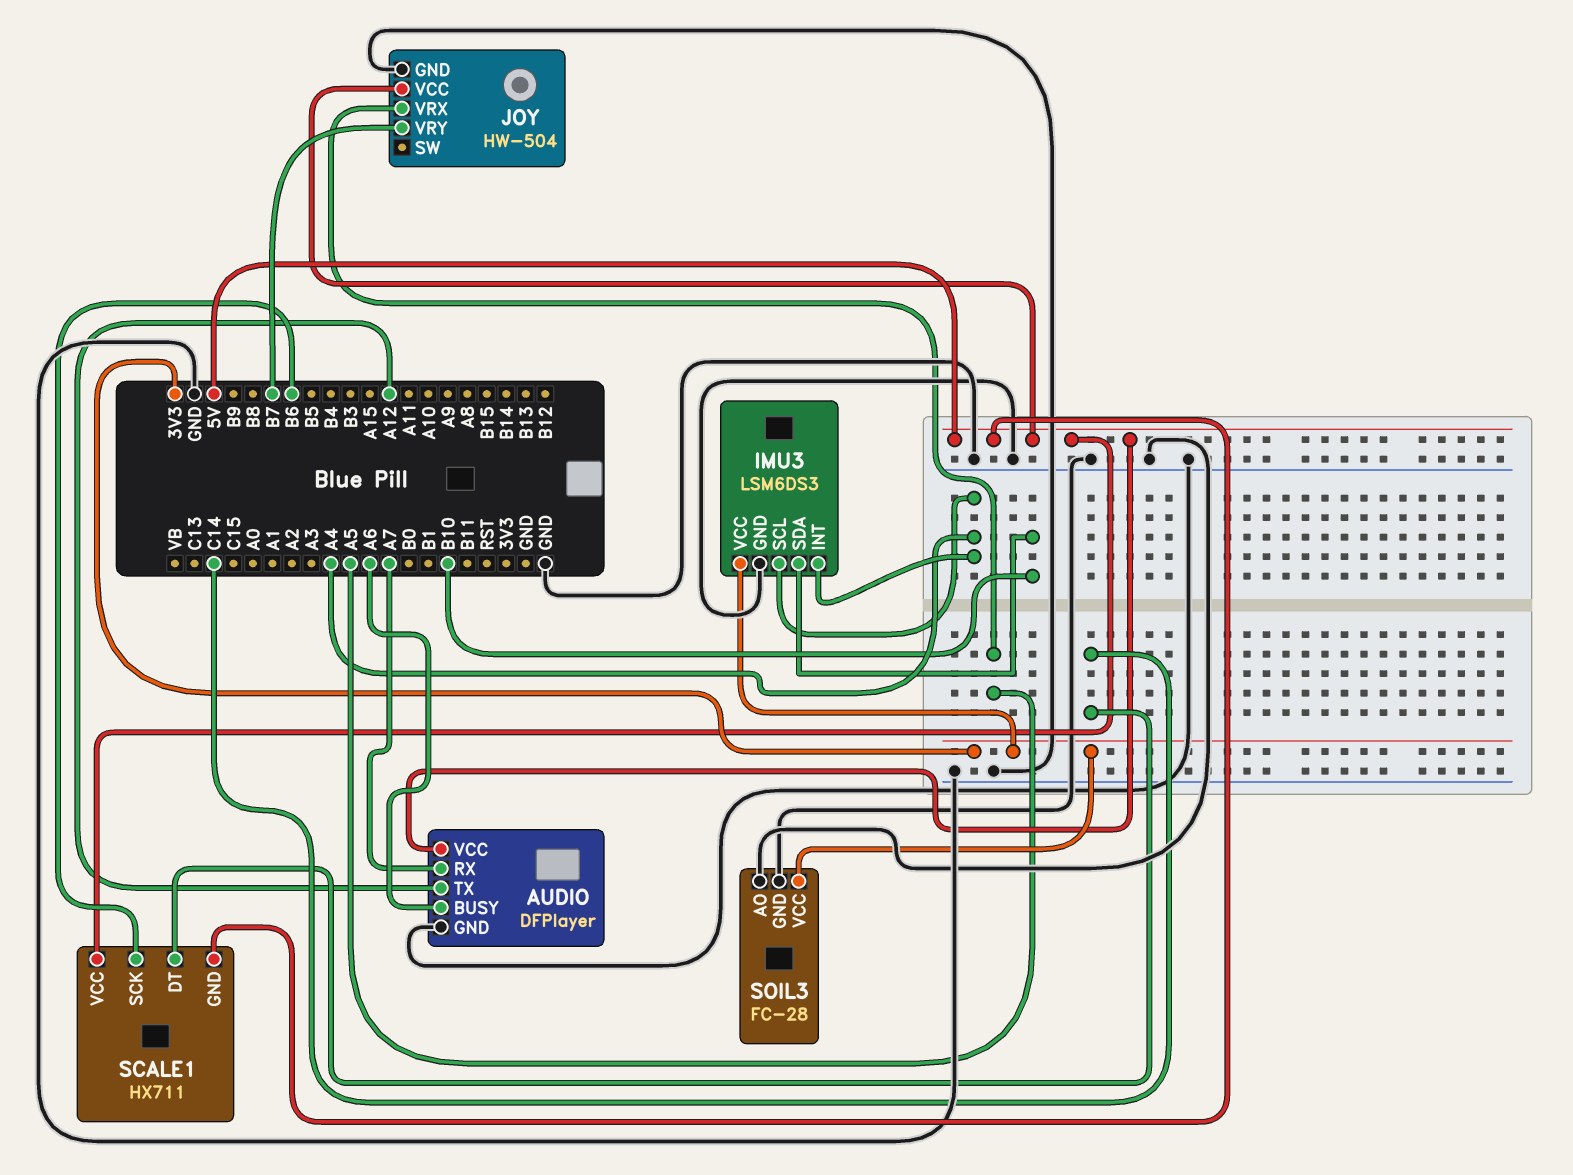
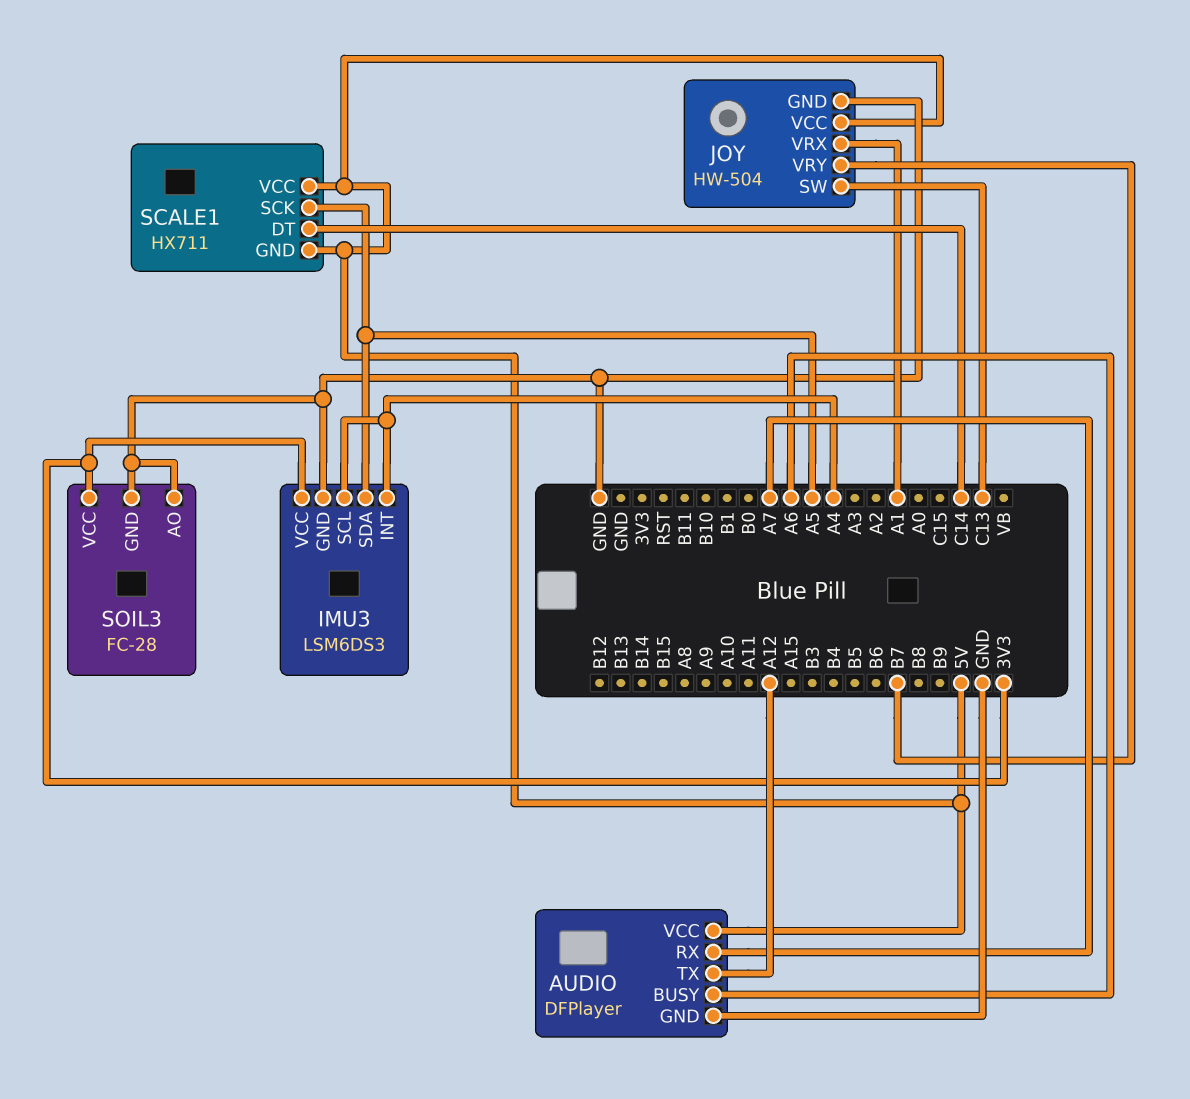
IMU3 pin SDA: B10 -> A5
JOY pin SW: none -> C13
JOY pin VRX: A5 -> A1
SCALE1 pin SCK: B6 -> A5

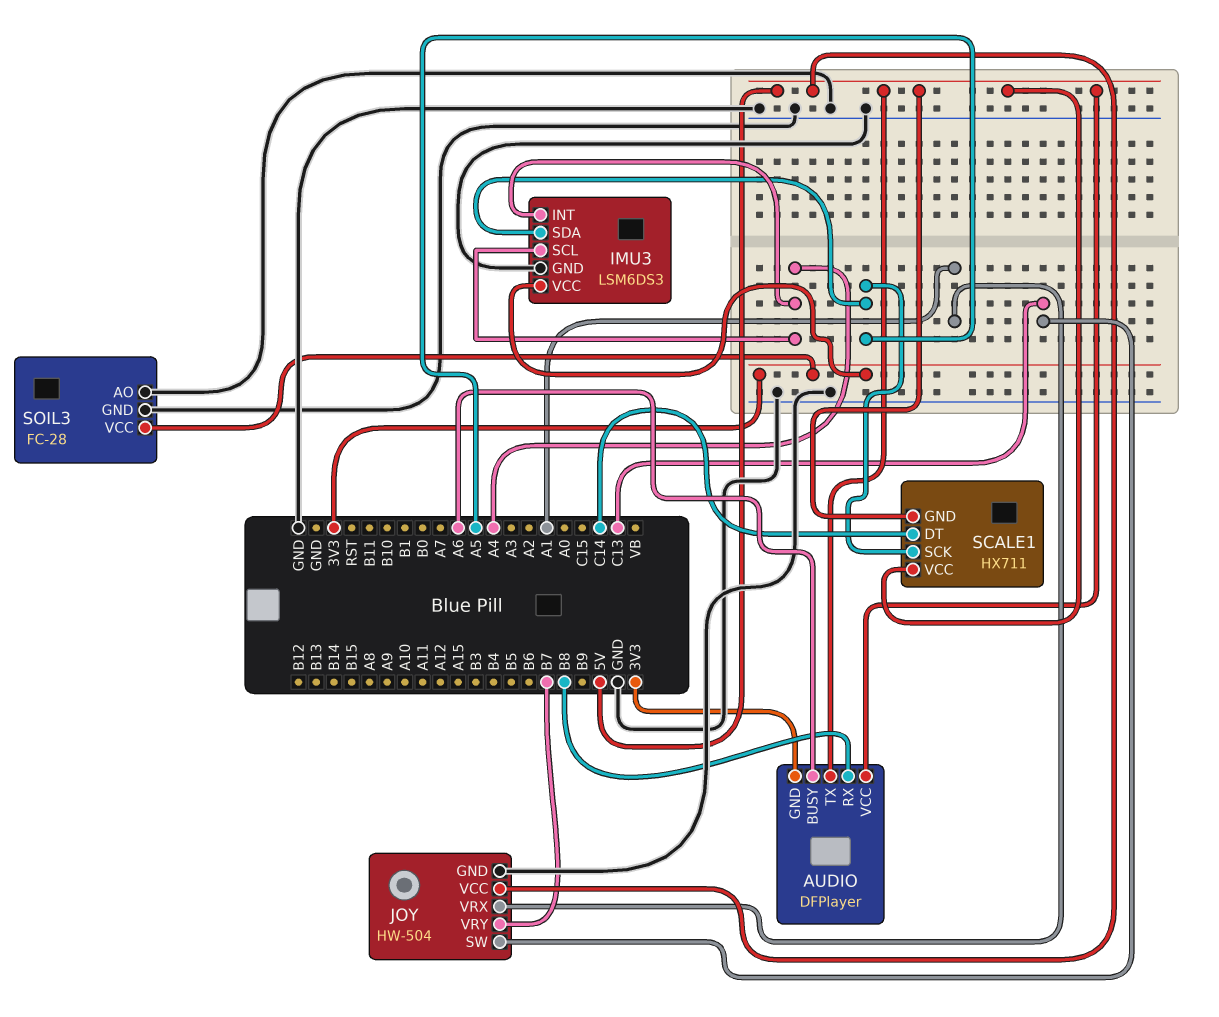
AUDIO pin GND: GND -> 3V3
AUDIO pin RX: A7 -> B8
AUDIO pin TX: A12 -> 5V

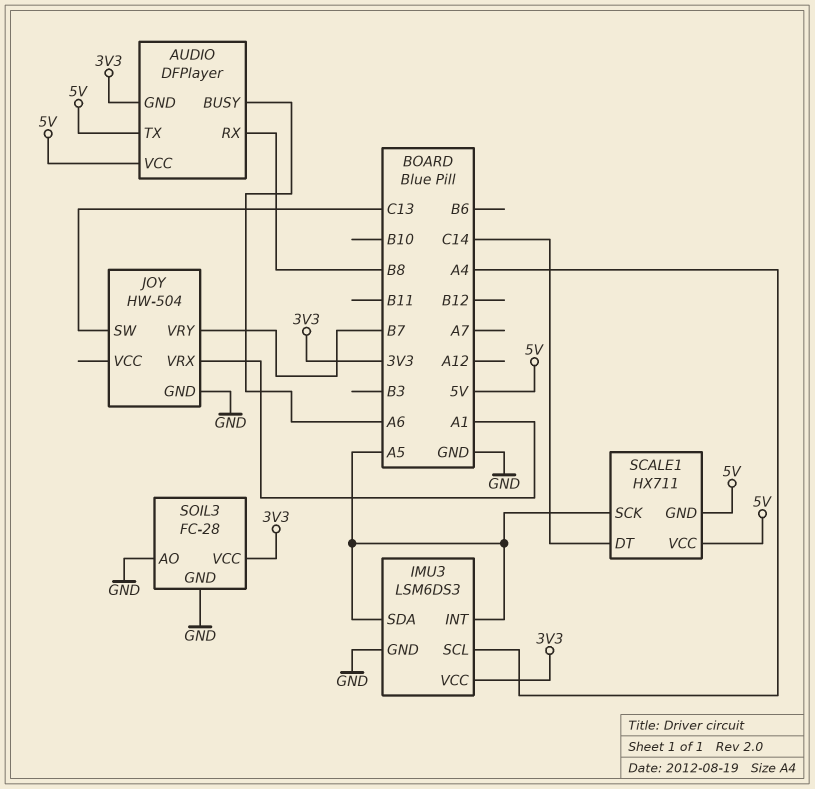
IMU3 pin INT: A4 -> A5
JOY pin VCC: 5V -> none

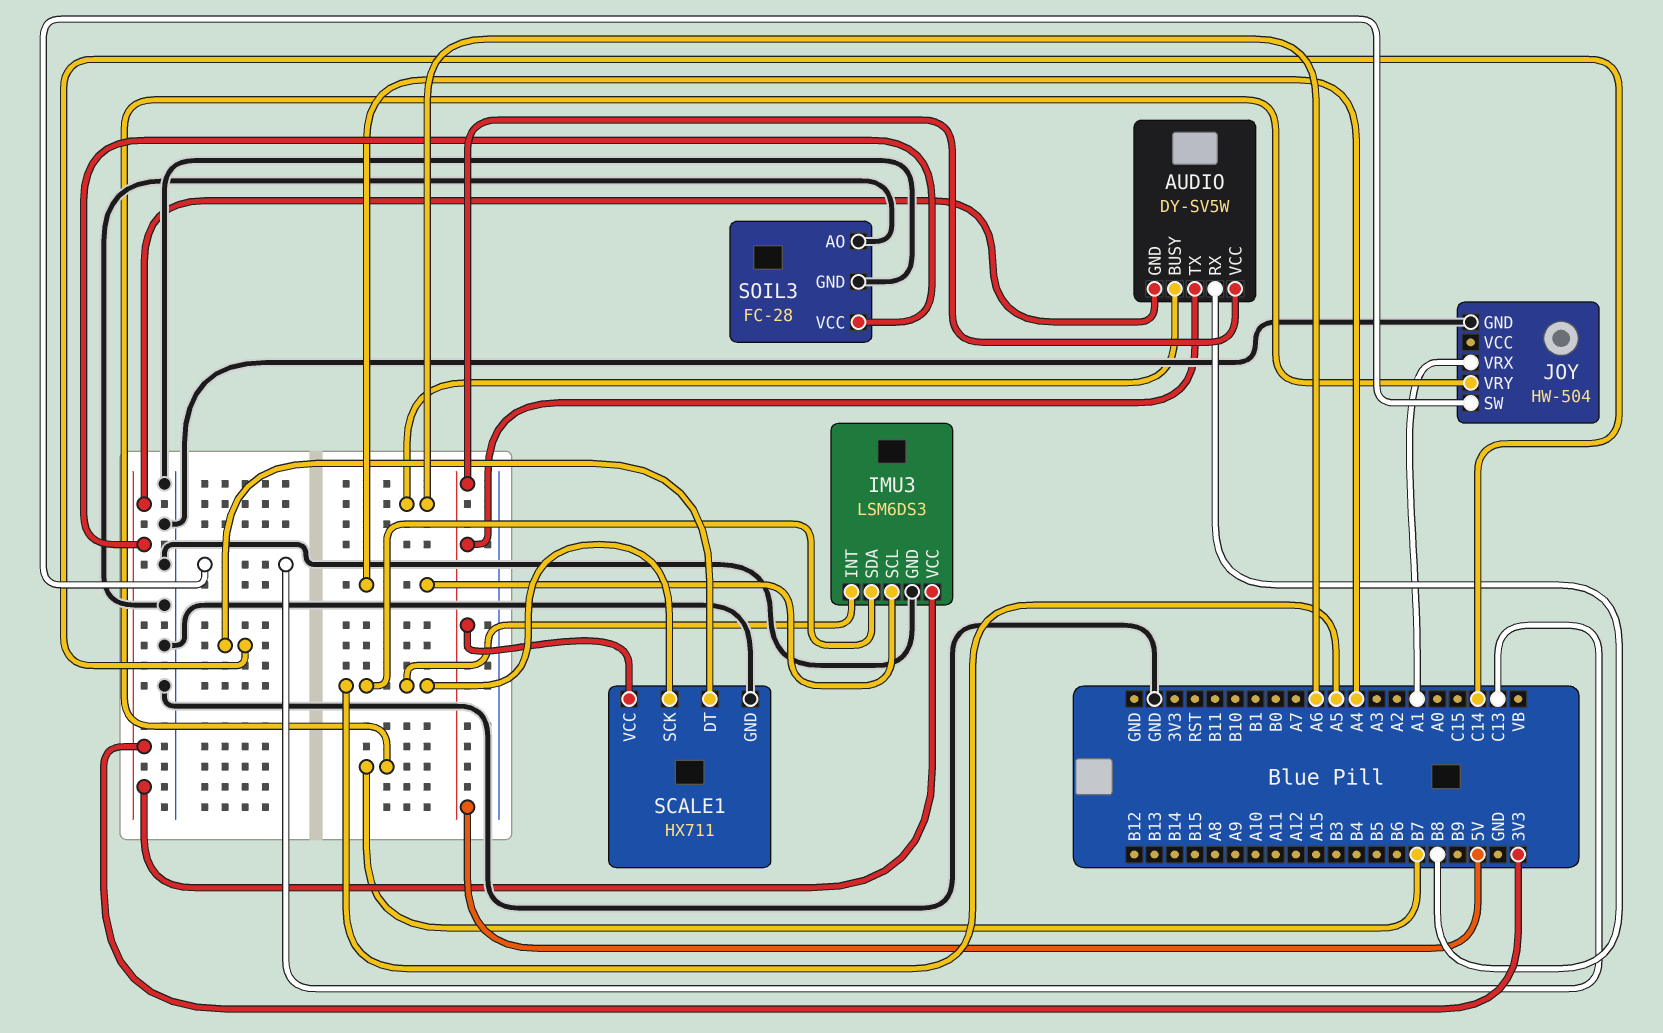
AUDIO: DFPlayer -> DY-SV5W
SCALE1 pin GND: 5V -> GND

